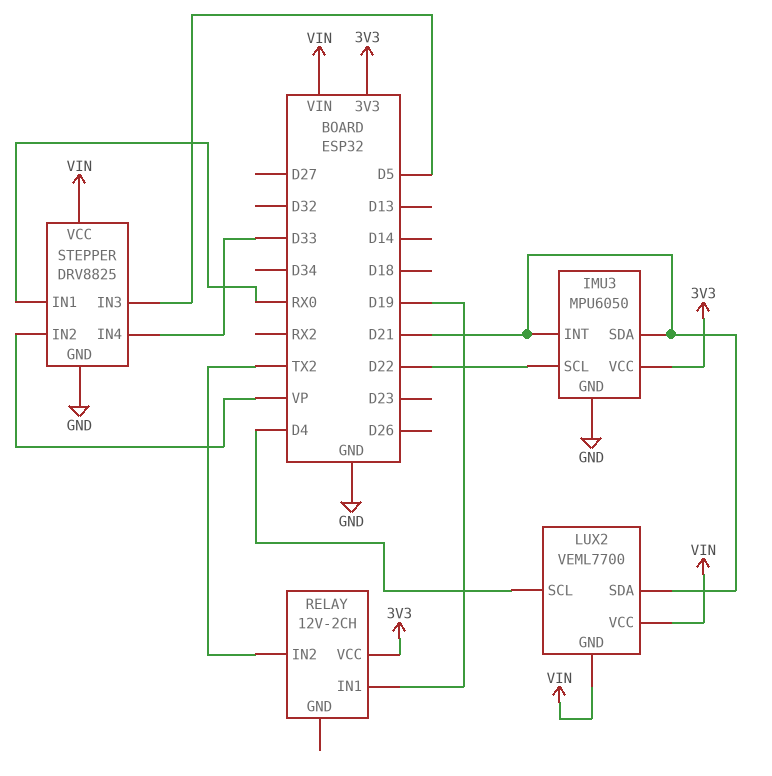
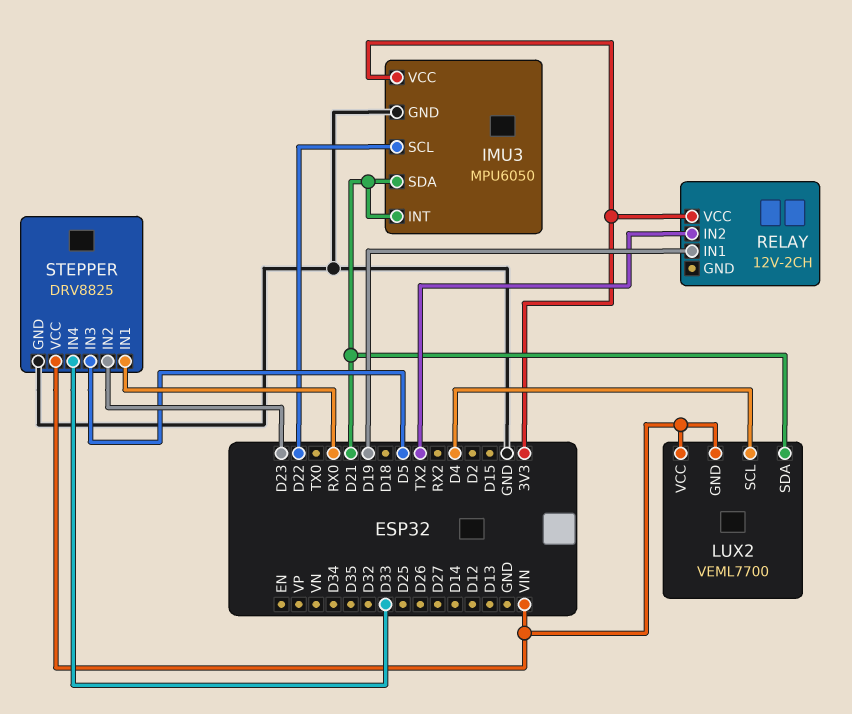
STEPPER pin IN2: VP -> D23

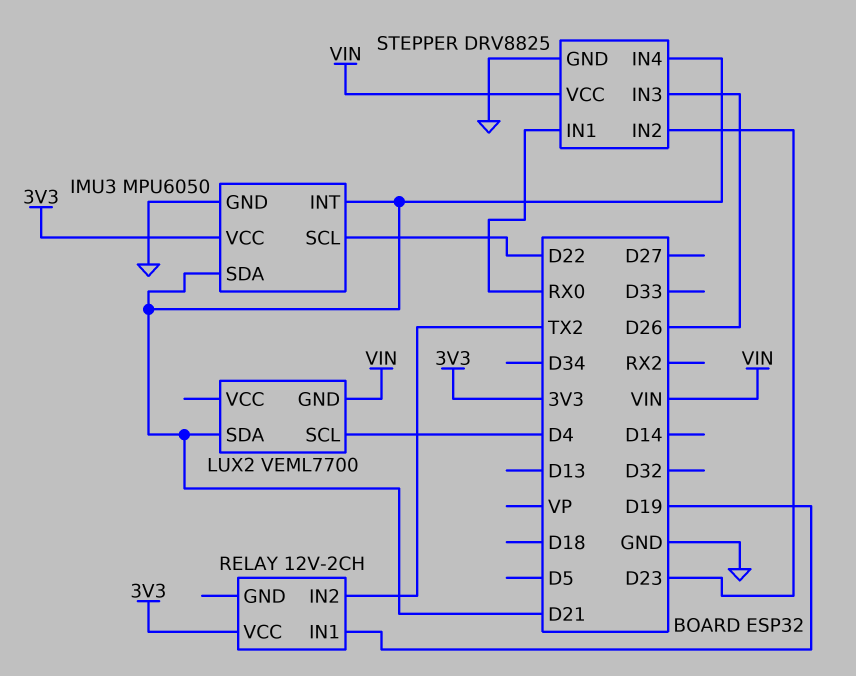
LUX2 pin VCC: VIN -> none
STEPPER pin IN3: D5 -> D26
STEPPER pin IN4: D33 -> D21

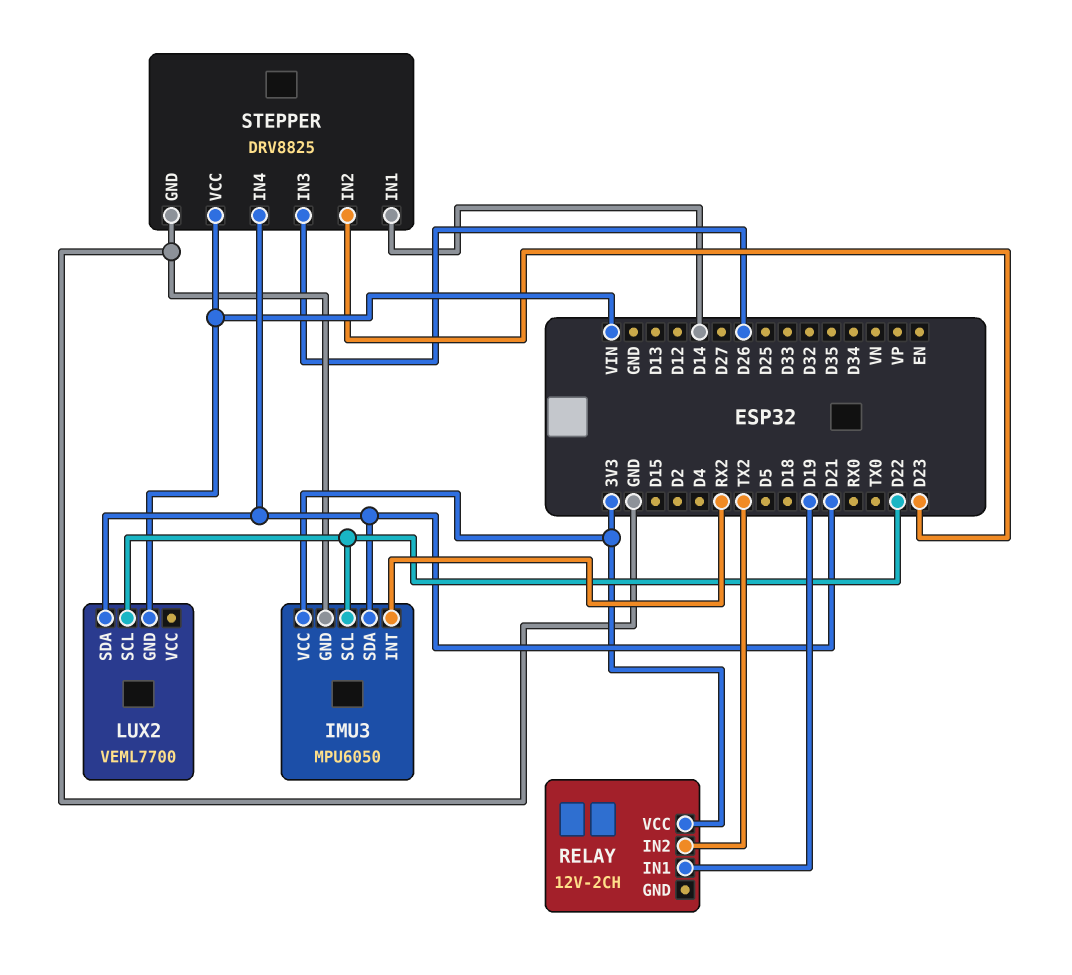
IMU3 pin INT: D21 -> RX2
LUX2 pin SCL: D4 -> D22
STEPPER pin IN1: RX0 -> D14

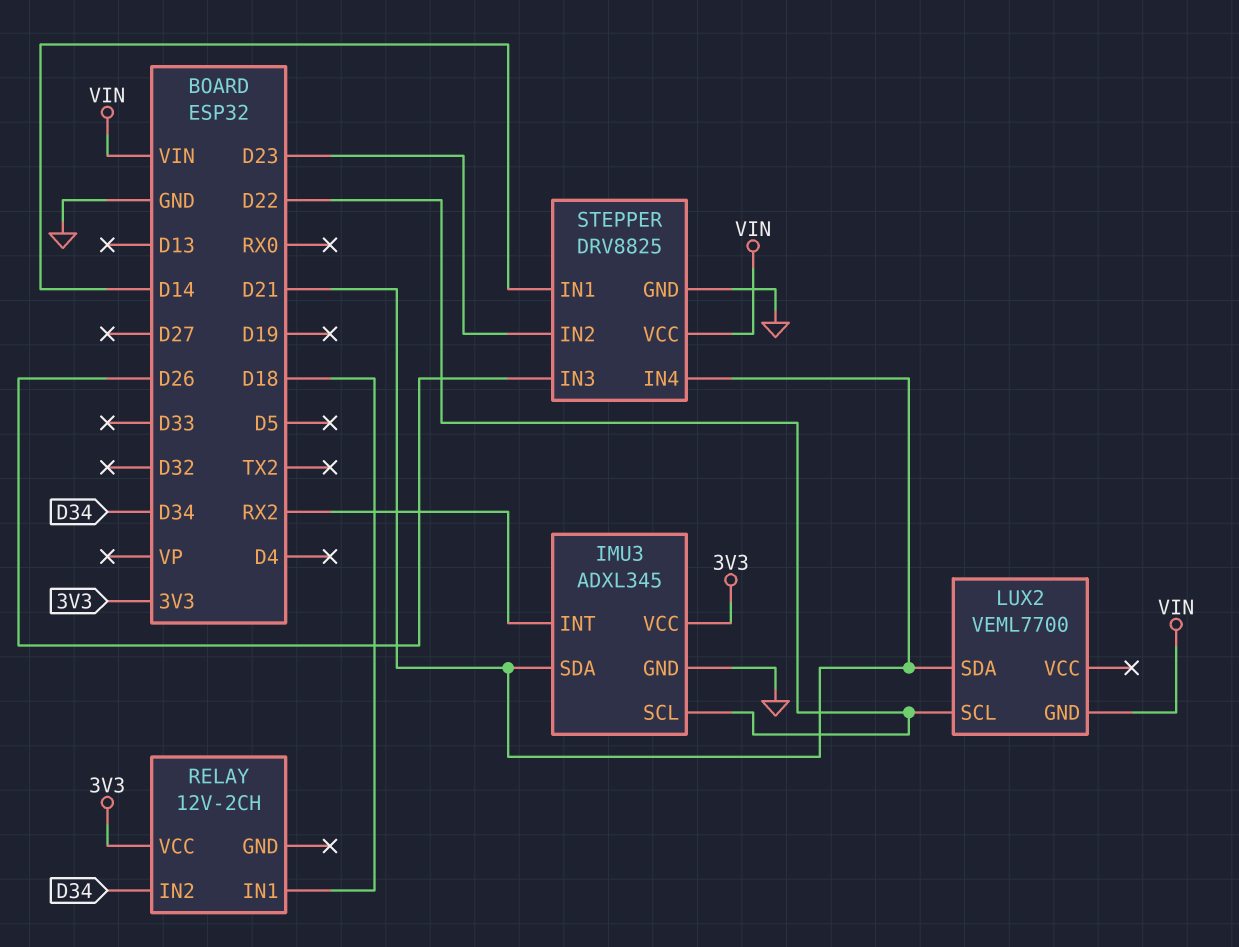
IMU3: MPU6050 -> ADXL345
RELAY pin IN1: D19 -> D18
RELAY pin IN2: TX2 -> D34

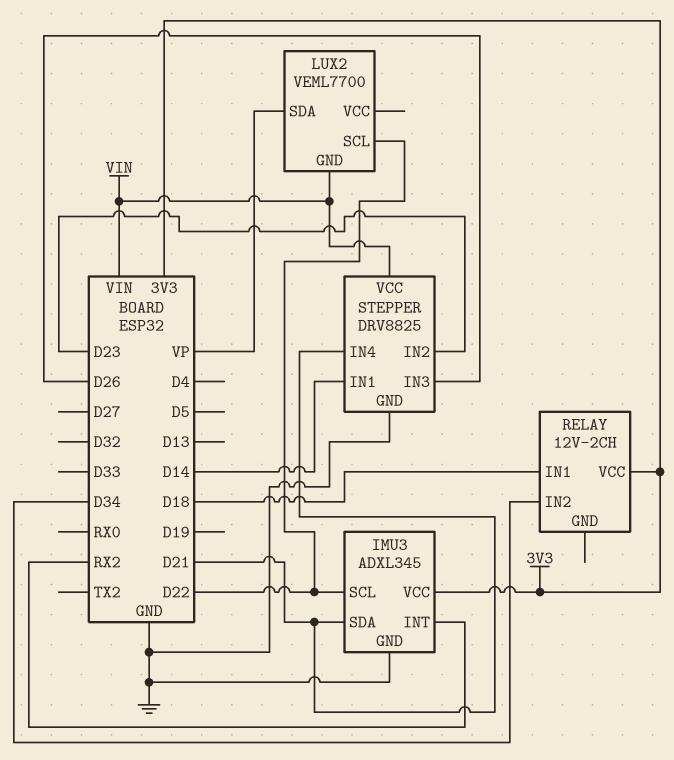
LUX2 pin SDA: D21 -> VP

